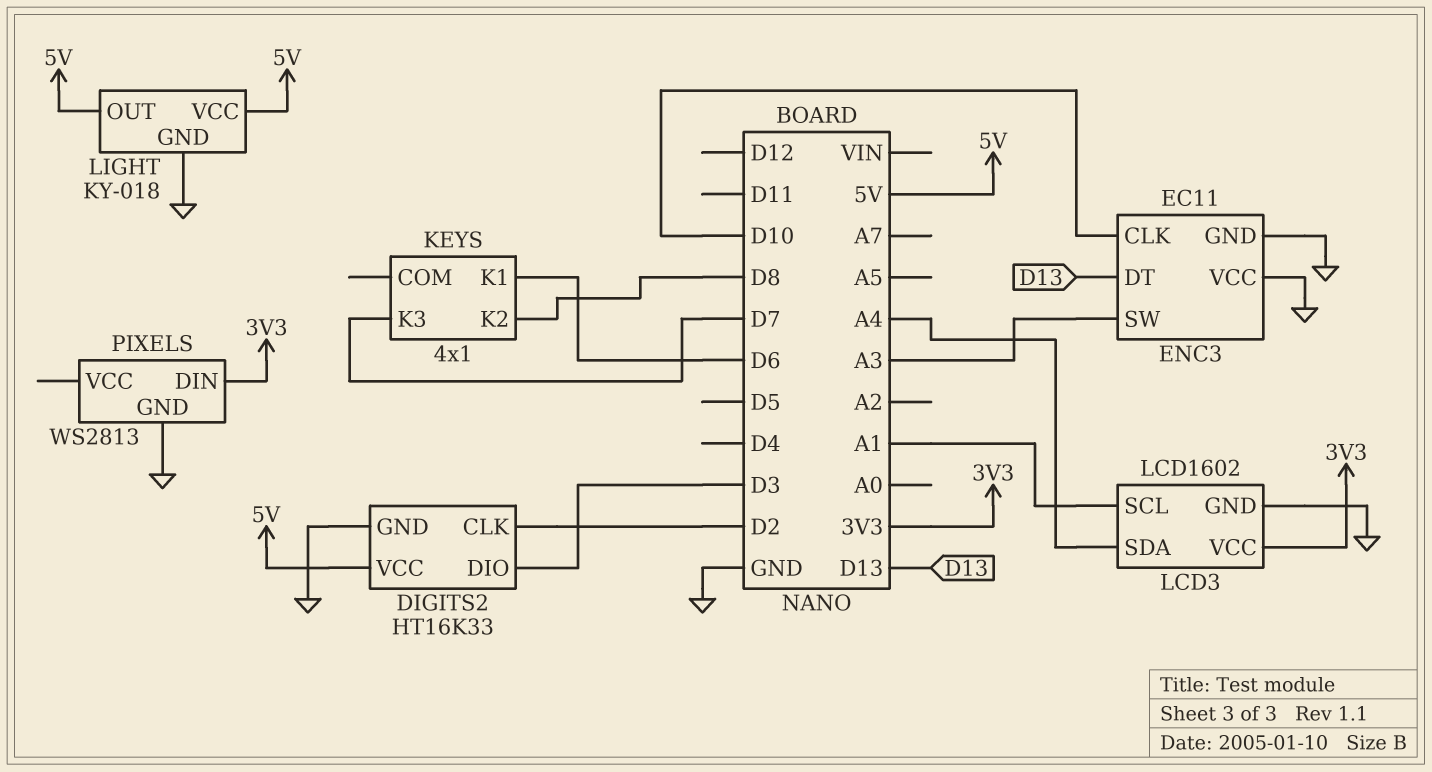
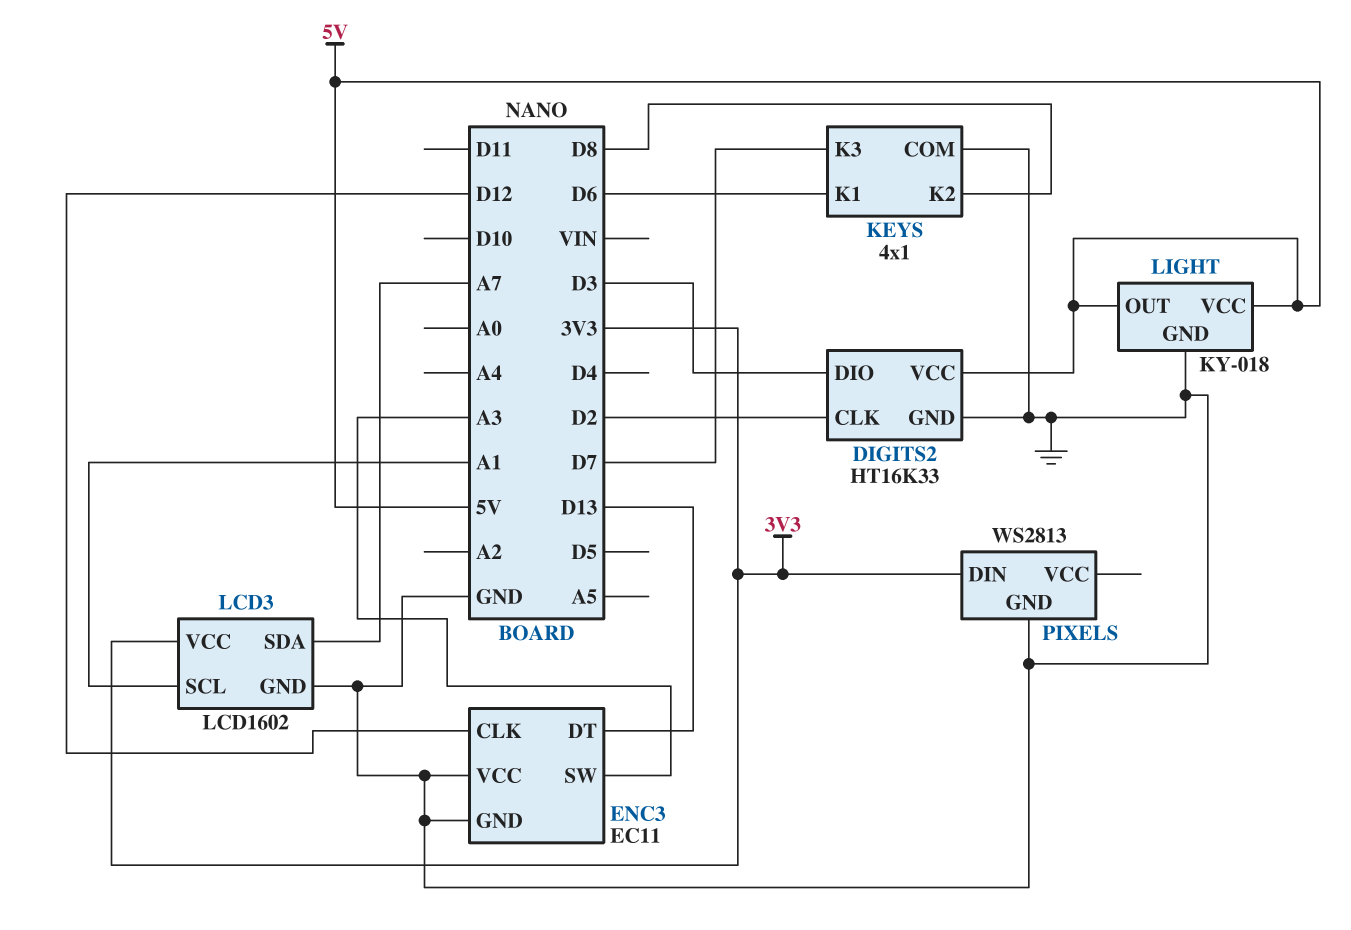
ENC3 pin CLK: D10 -> D12
KEYS pin COM: none -> GND
LCD3 pin SDA: A4 -> A7

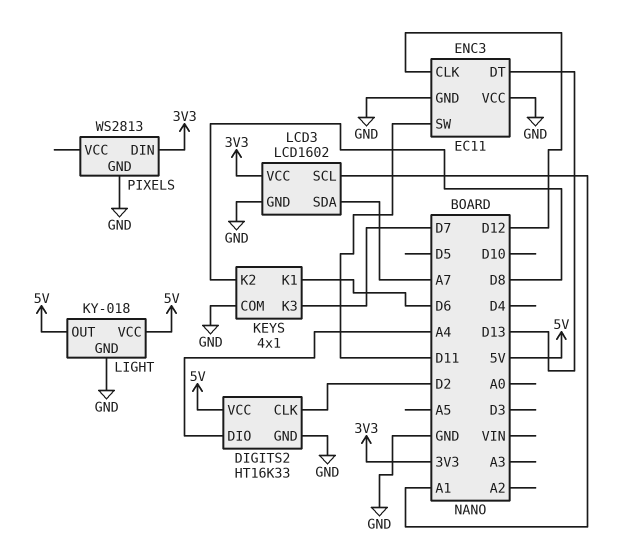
DIGITS2 pin DIO: D3 -> A4
ENC3 pin SW: A3 -> D11

